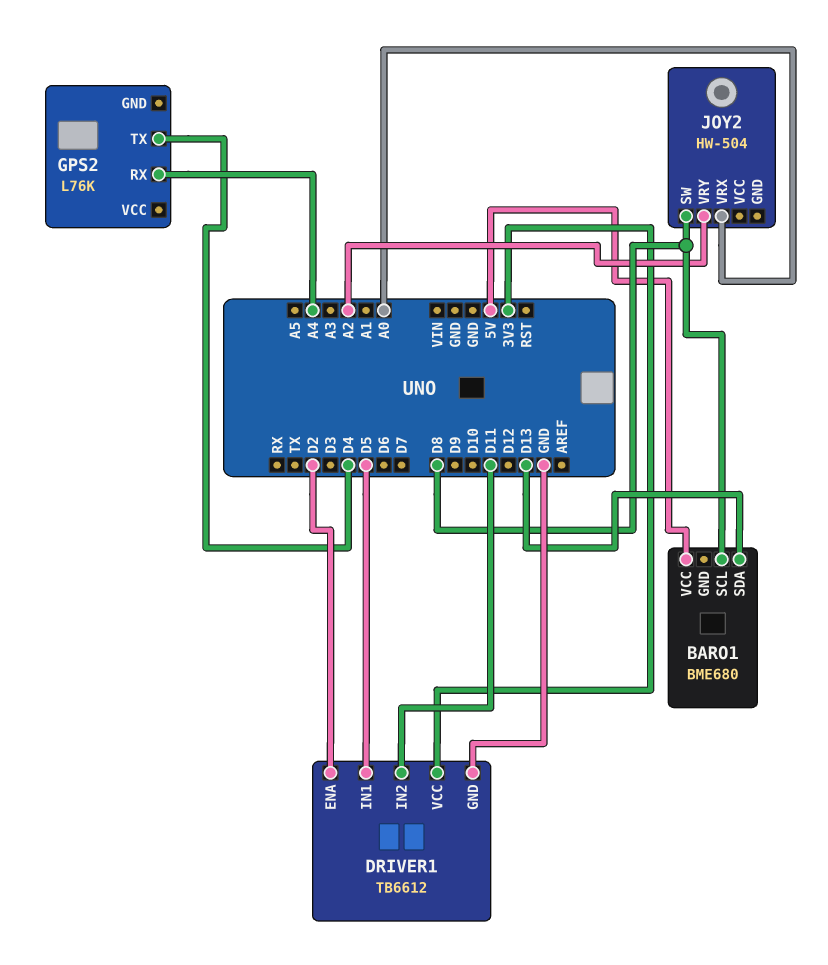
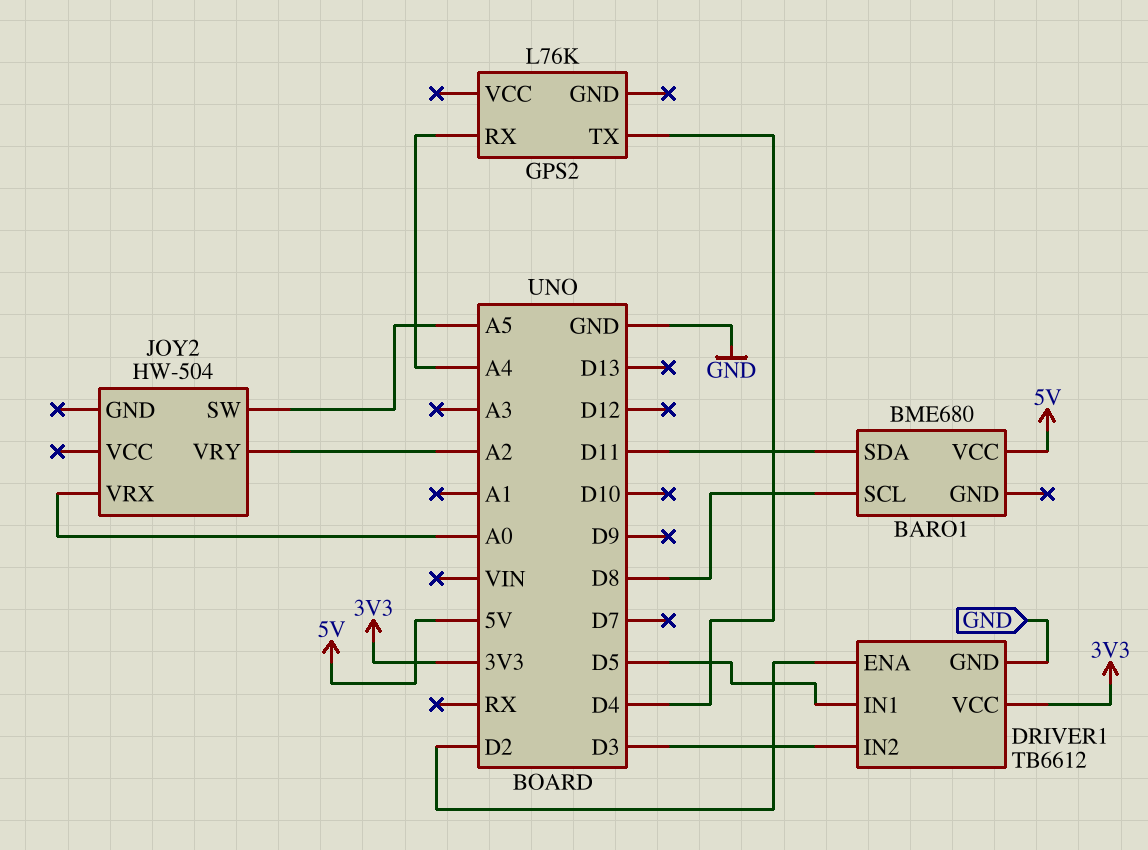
BARO1 pin SDA: D13 -> D11
DRIVER1 pin IN2: D11 -> D3
JOY2 pin SW: D8 -> A5

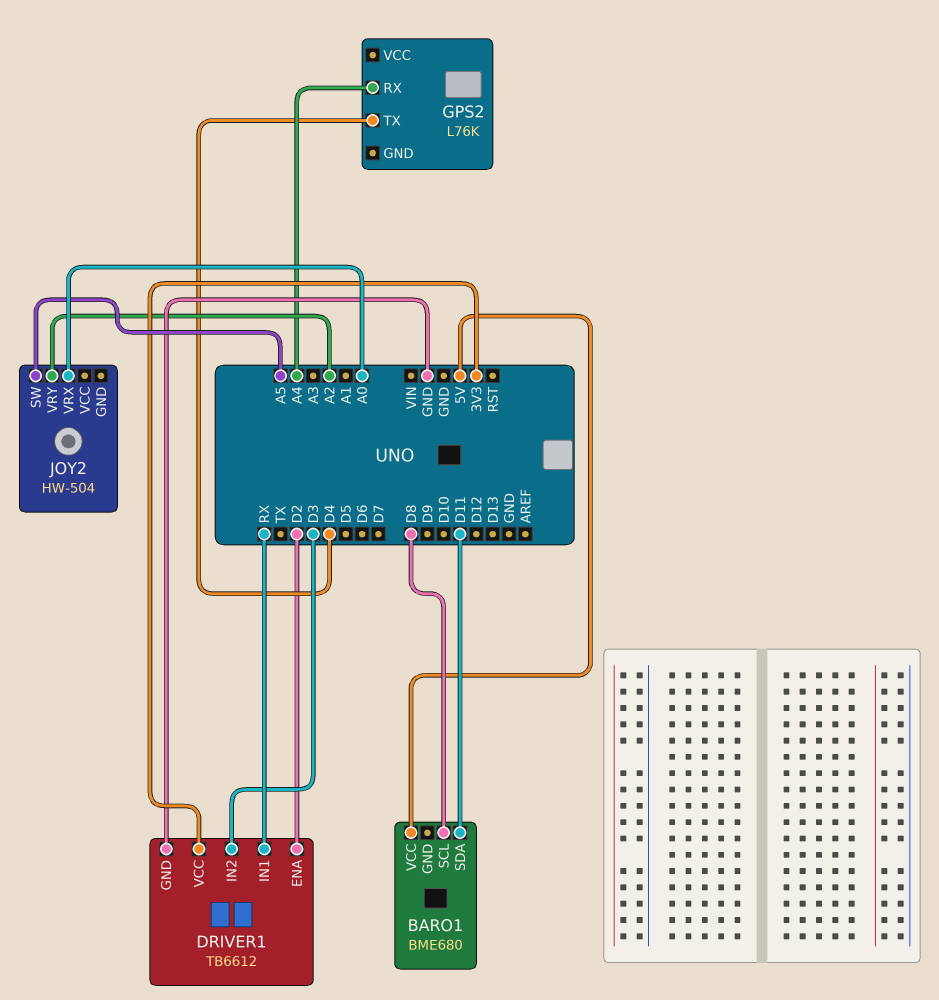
DRIVER1 pin IN1: D5 -> RX

